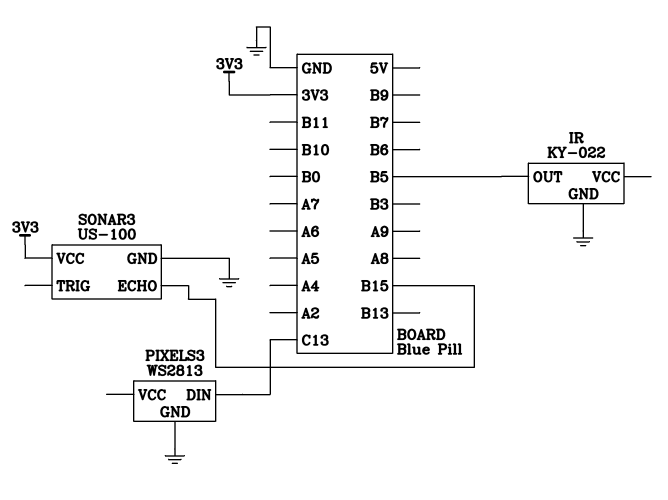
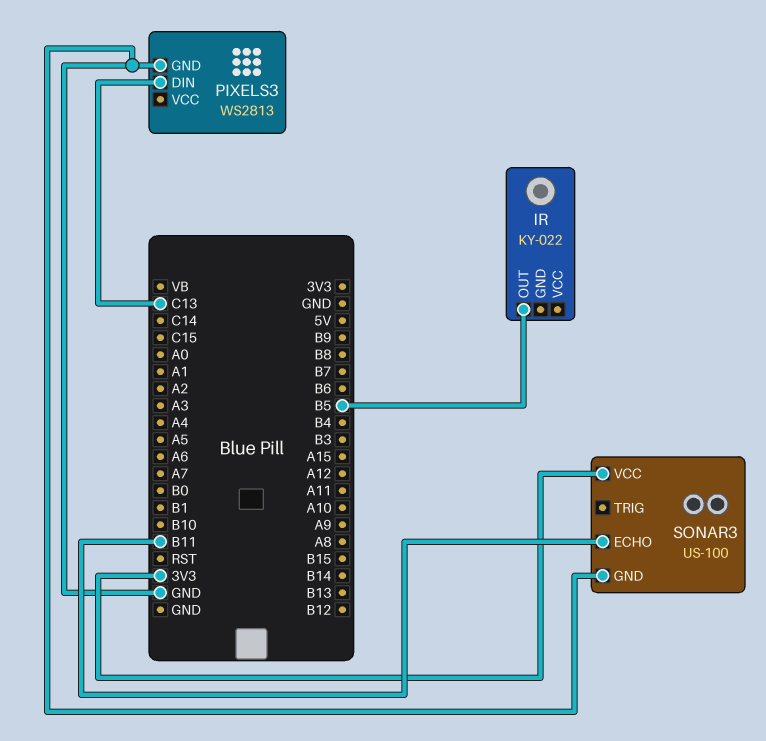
IR pin GND: GND -> none
SONAR3 pin ECHO: B15 -> B11

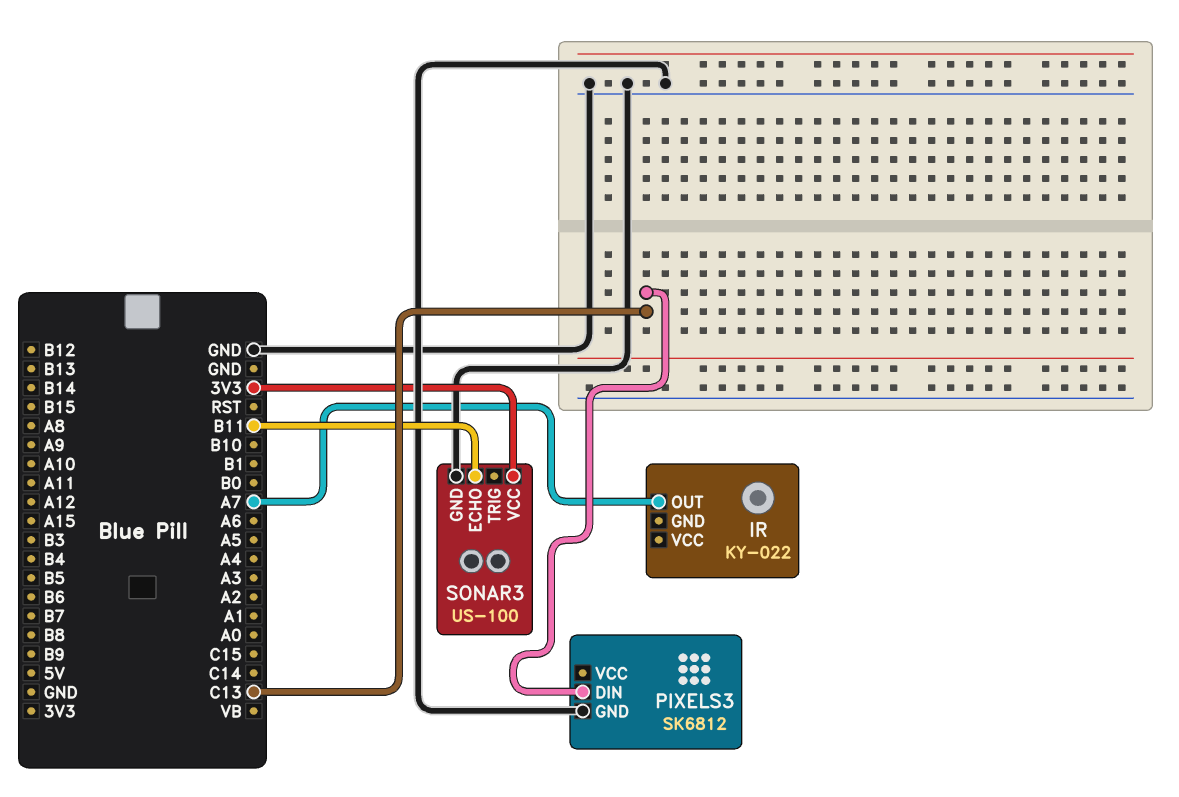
IR pin OUT: B5 -> A7
PIXELS3: WS2813 -> SK6812

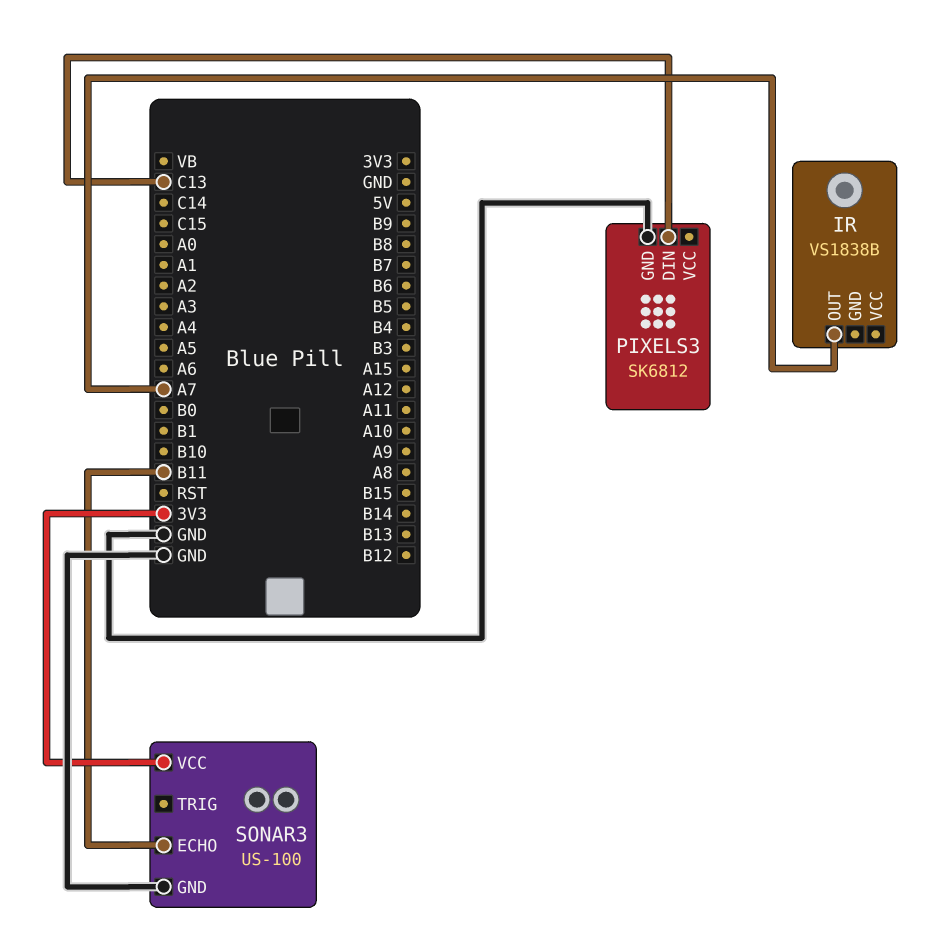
IR: KY-022 -> VS1838B

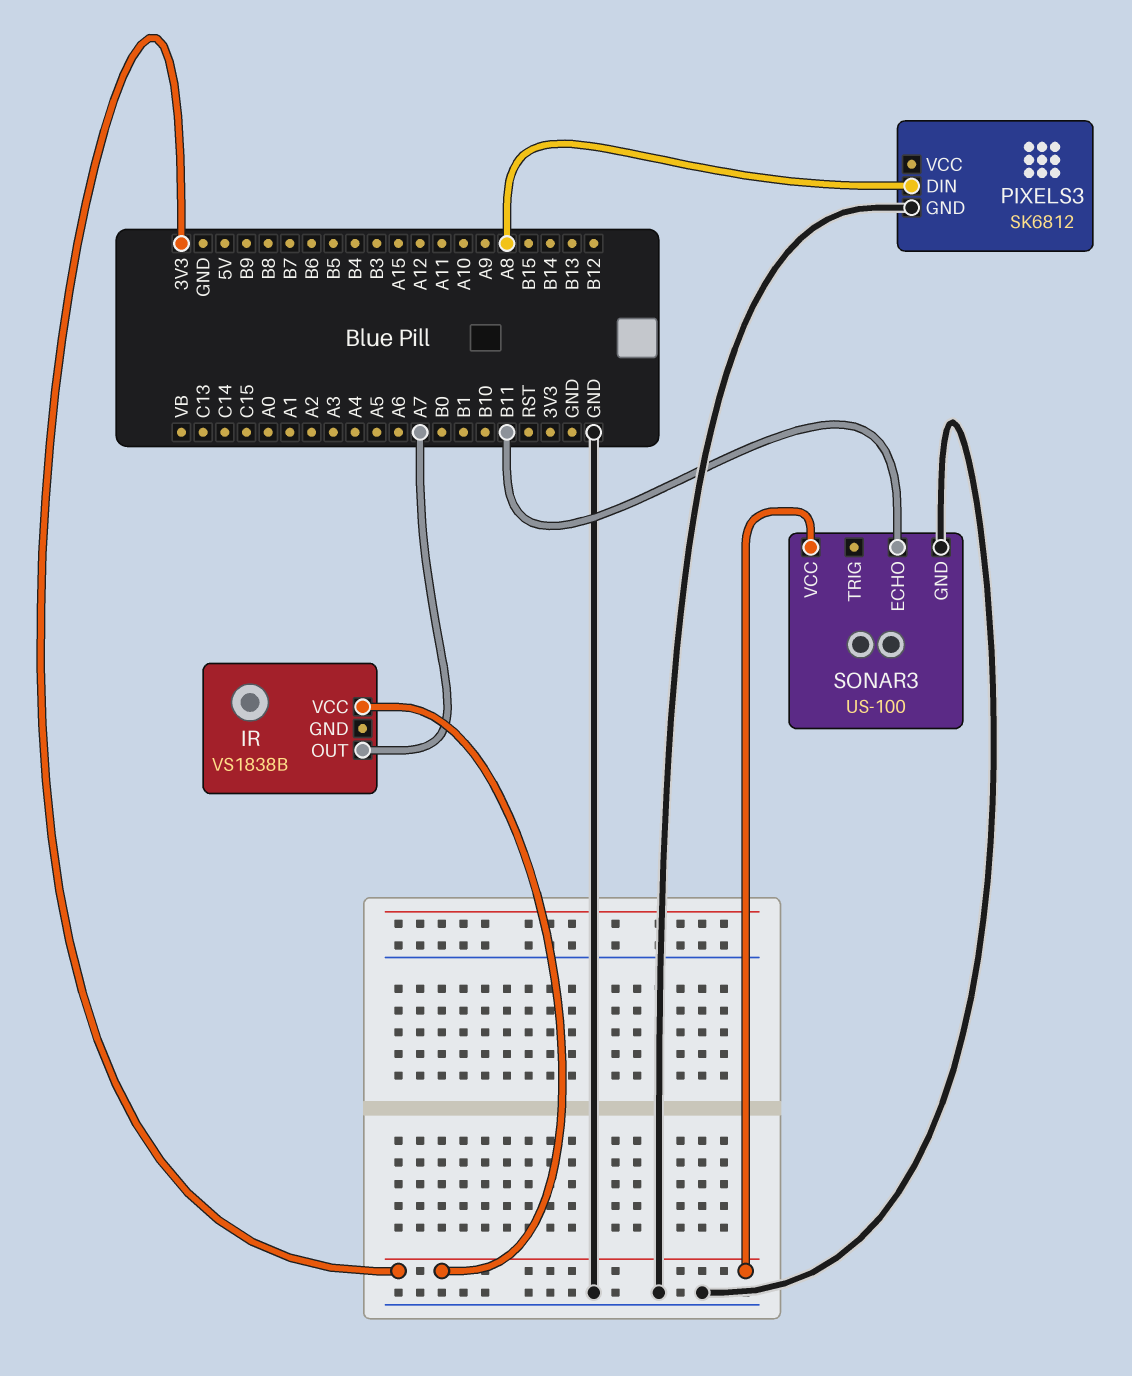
IR pin VCC: none -> 3V3
PIXELS3 pin DIN: C13 -> A8

